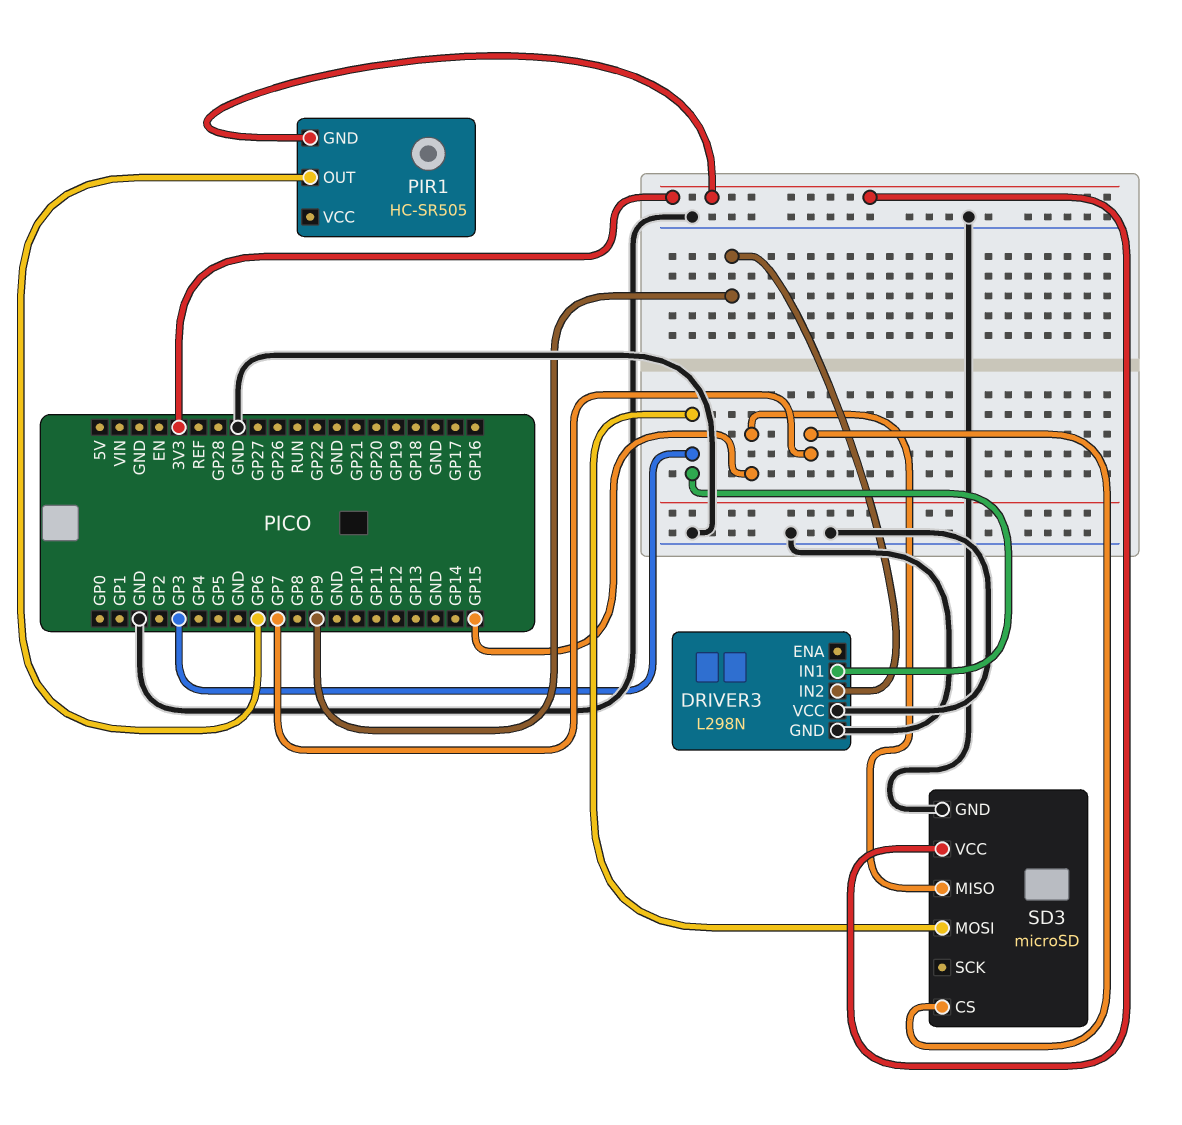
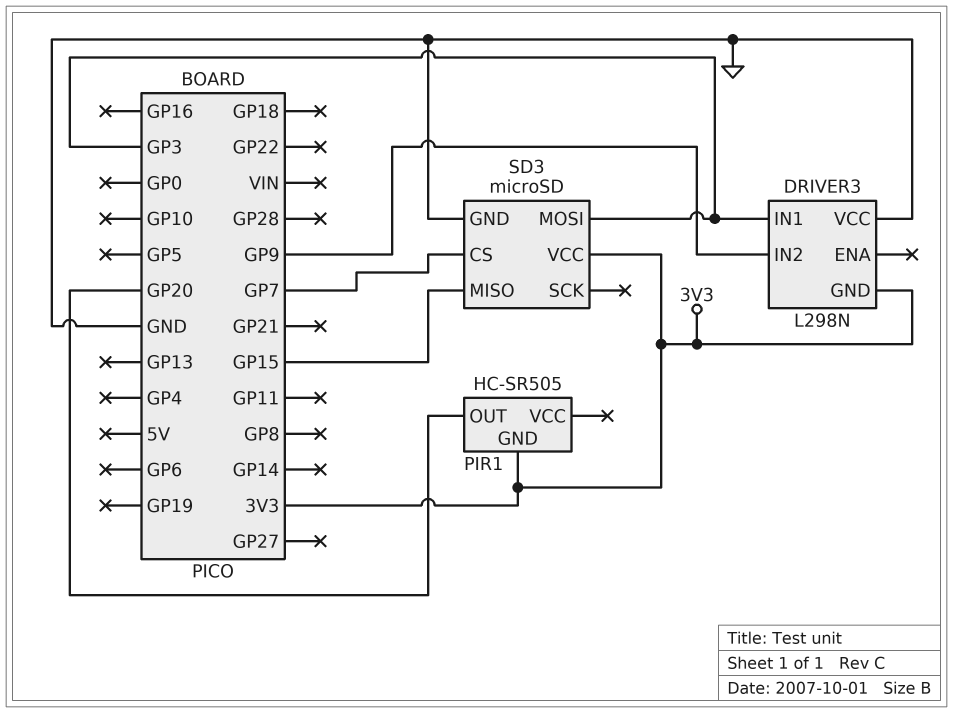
DRIVER3 pin GND: GND -> 3V3
PIR1 pin OUT: GP6 -> GP20

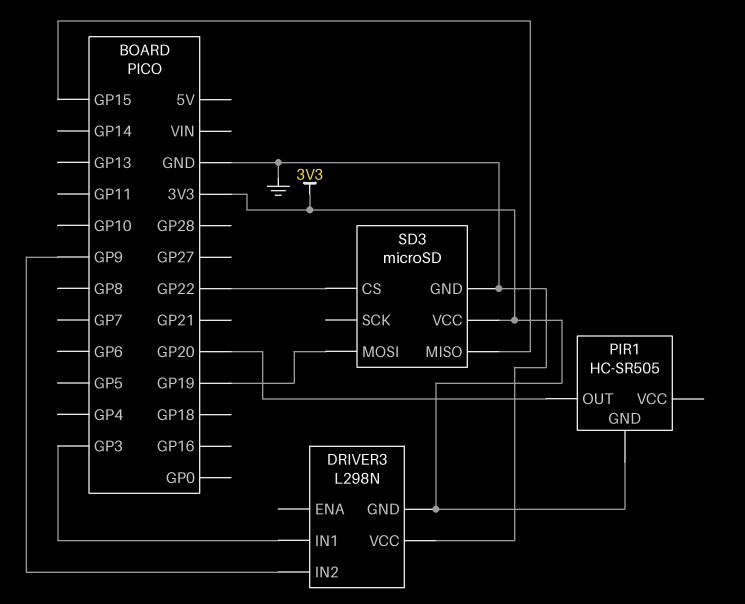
SD3 pin CS: GP7 -> GP22
SD3 pin MOSI: GP3 -> GP19

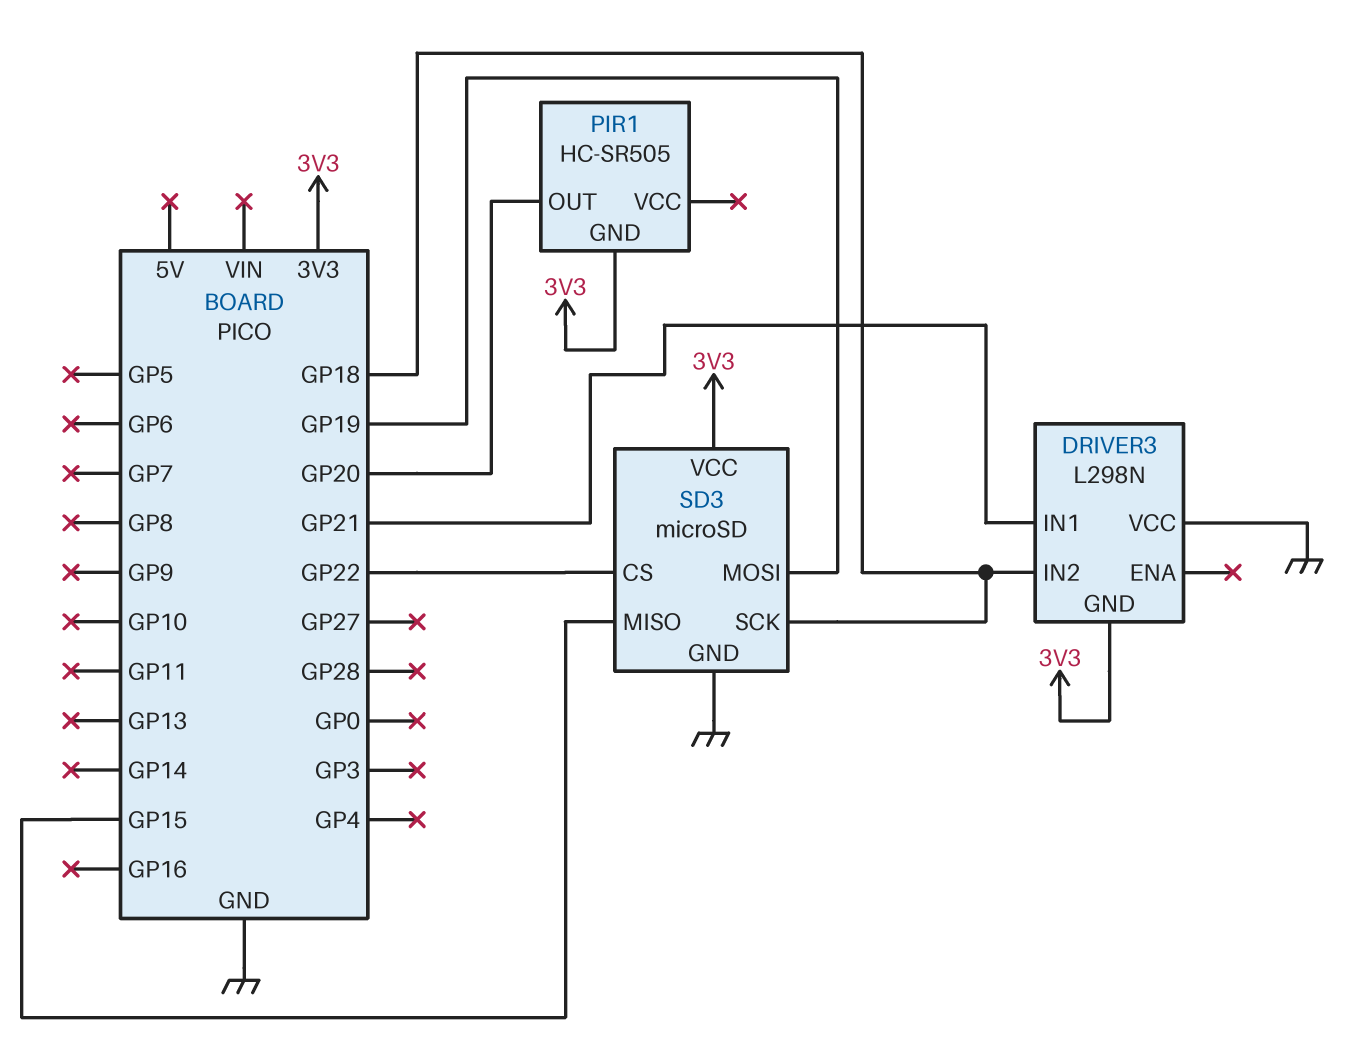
DRIVER3 pin IN1: GP3 -> GP21
DRIVER3 pin IN2: GP9 -> GP18
SD3 pin SCK: none -> GP18

